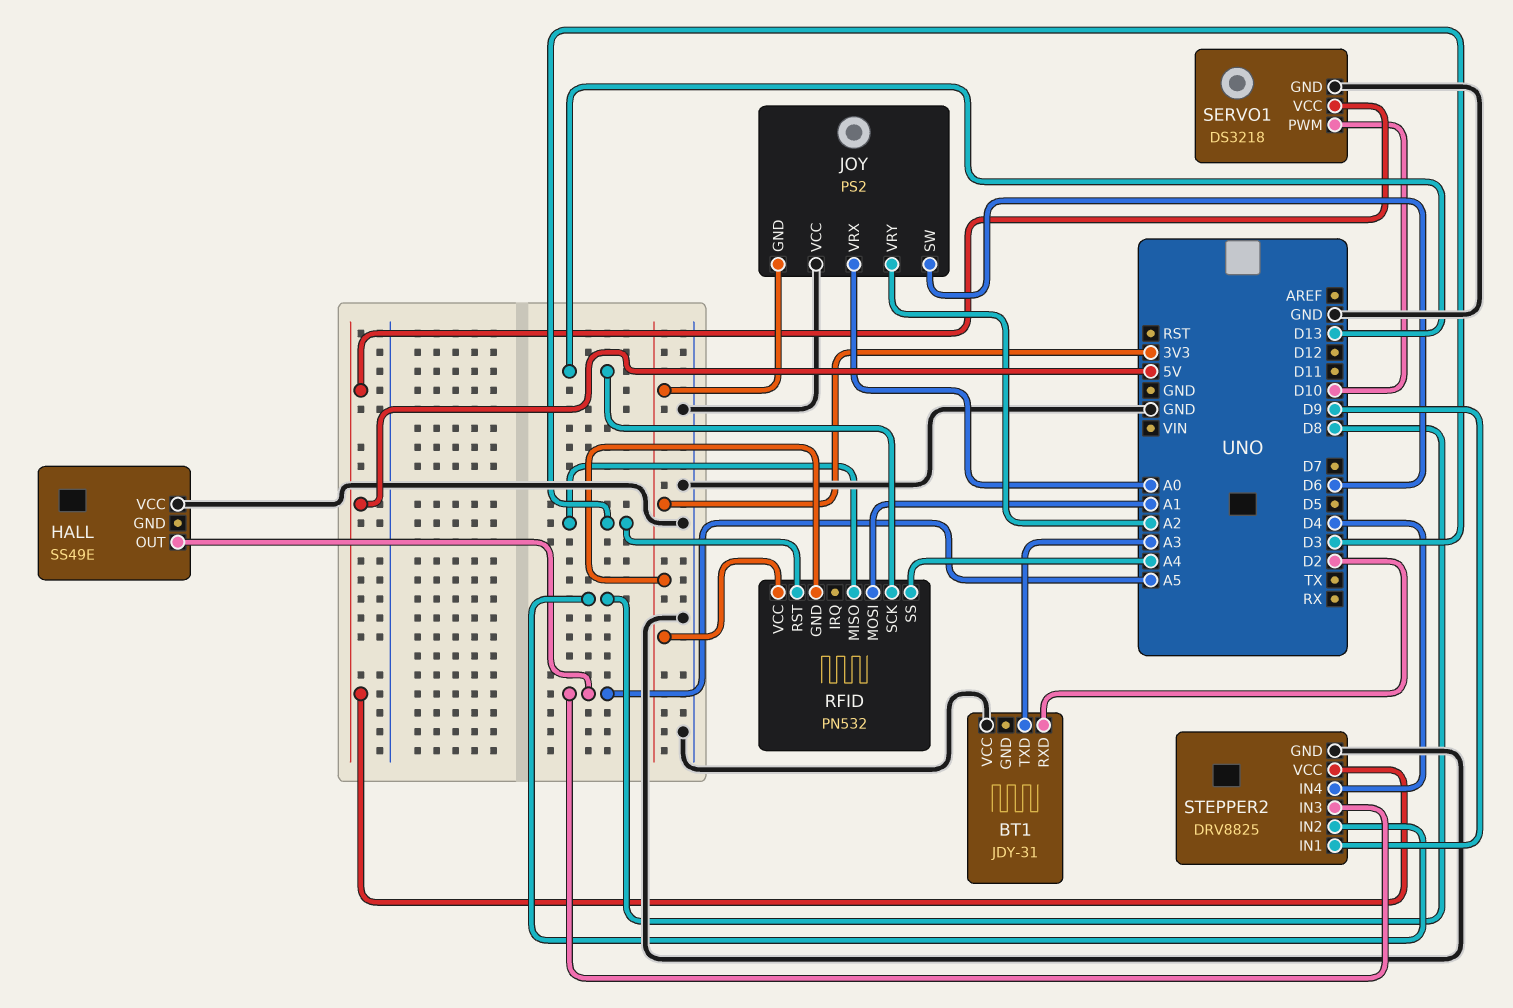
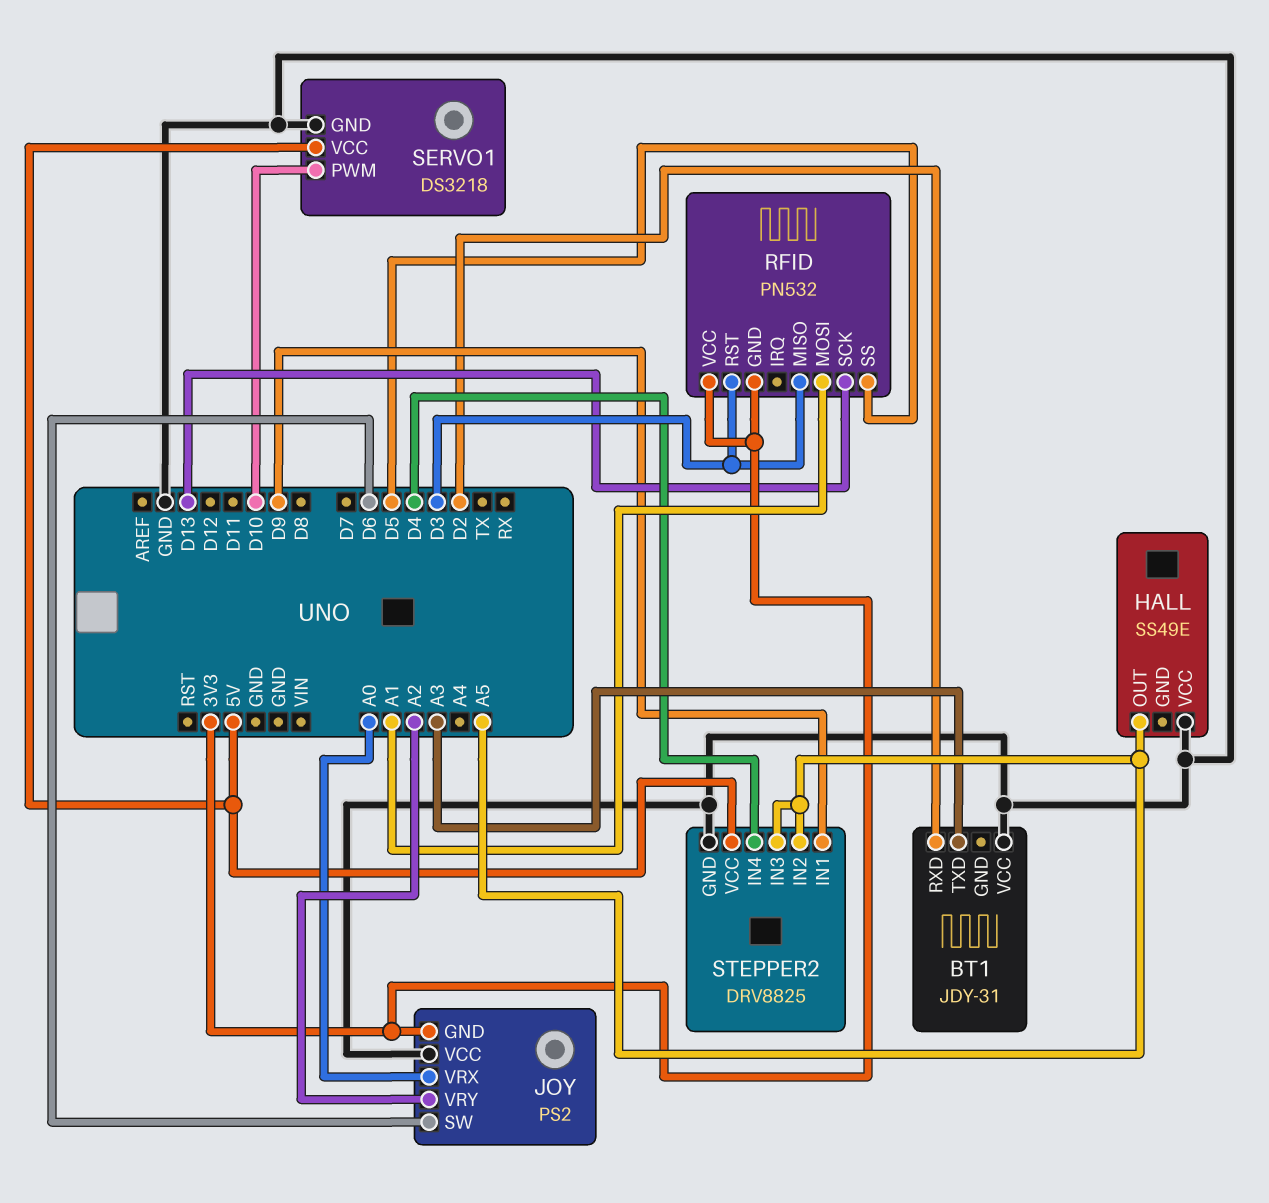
RFID pin SS: A4 -> D5
STEPPER2 pin IN2: D8 -> A5

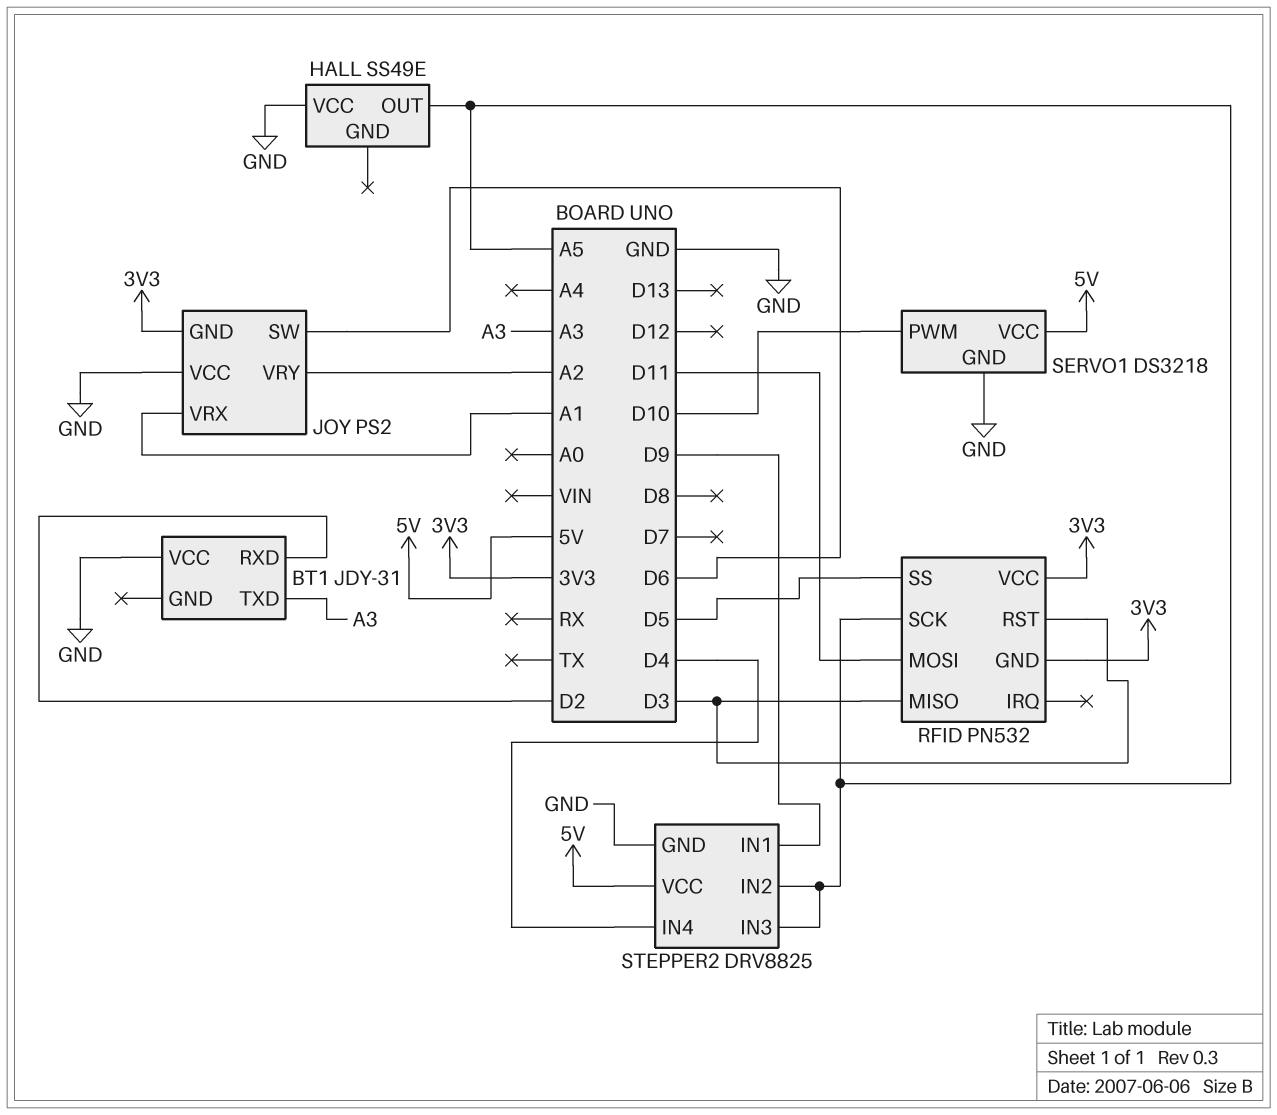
JOY pin VRX: A0 -> A1
RFID pin MOSI: A1 -> D11
RFID pin SCK: D13 -> A5

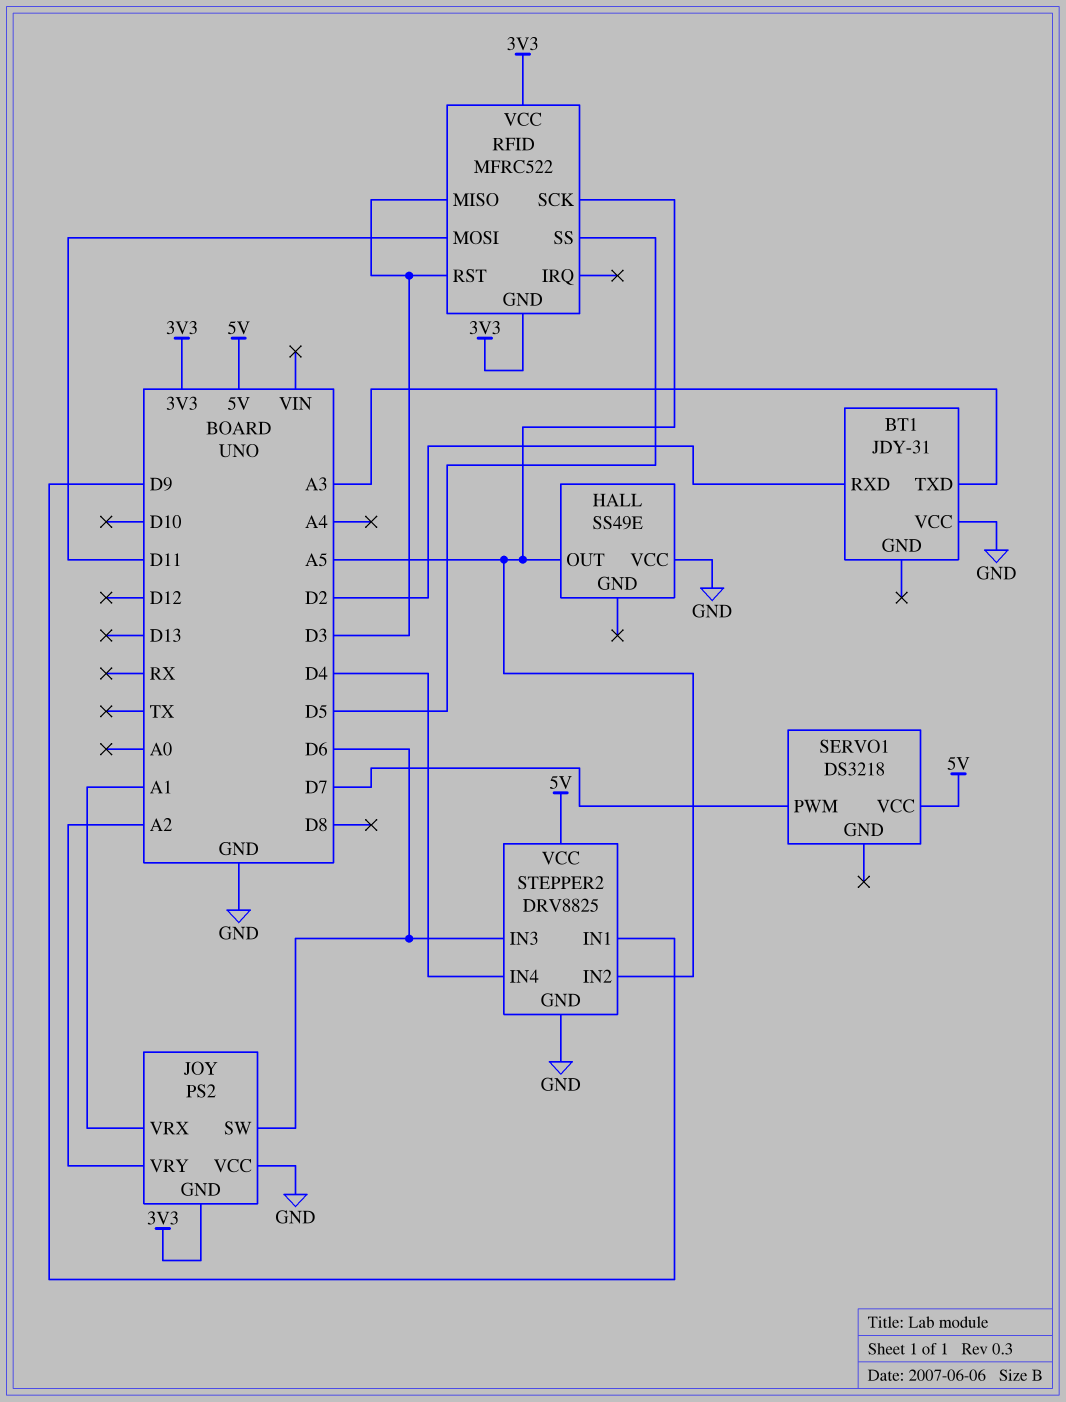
RFID: PN532 -> MFRC522
SERVO1 pin GND: GND -> none
SERVO1 pin PWM: D10 -> D7
STEPPER2 pin IN3: A5 -> D6

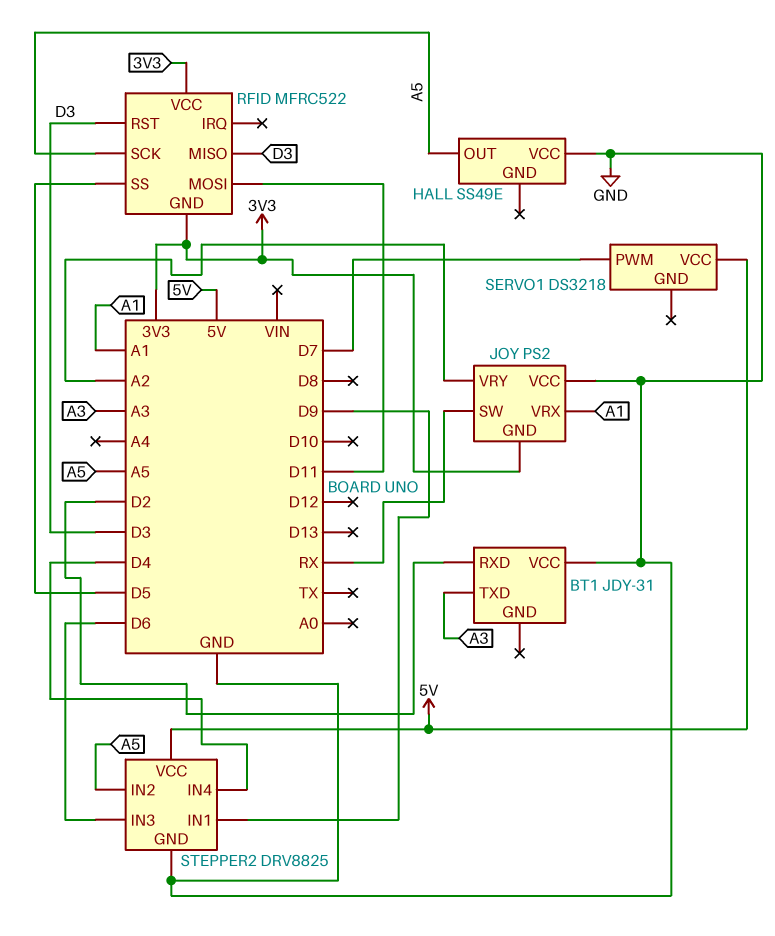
JOY pin SW: D6 -> RX

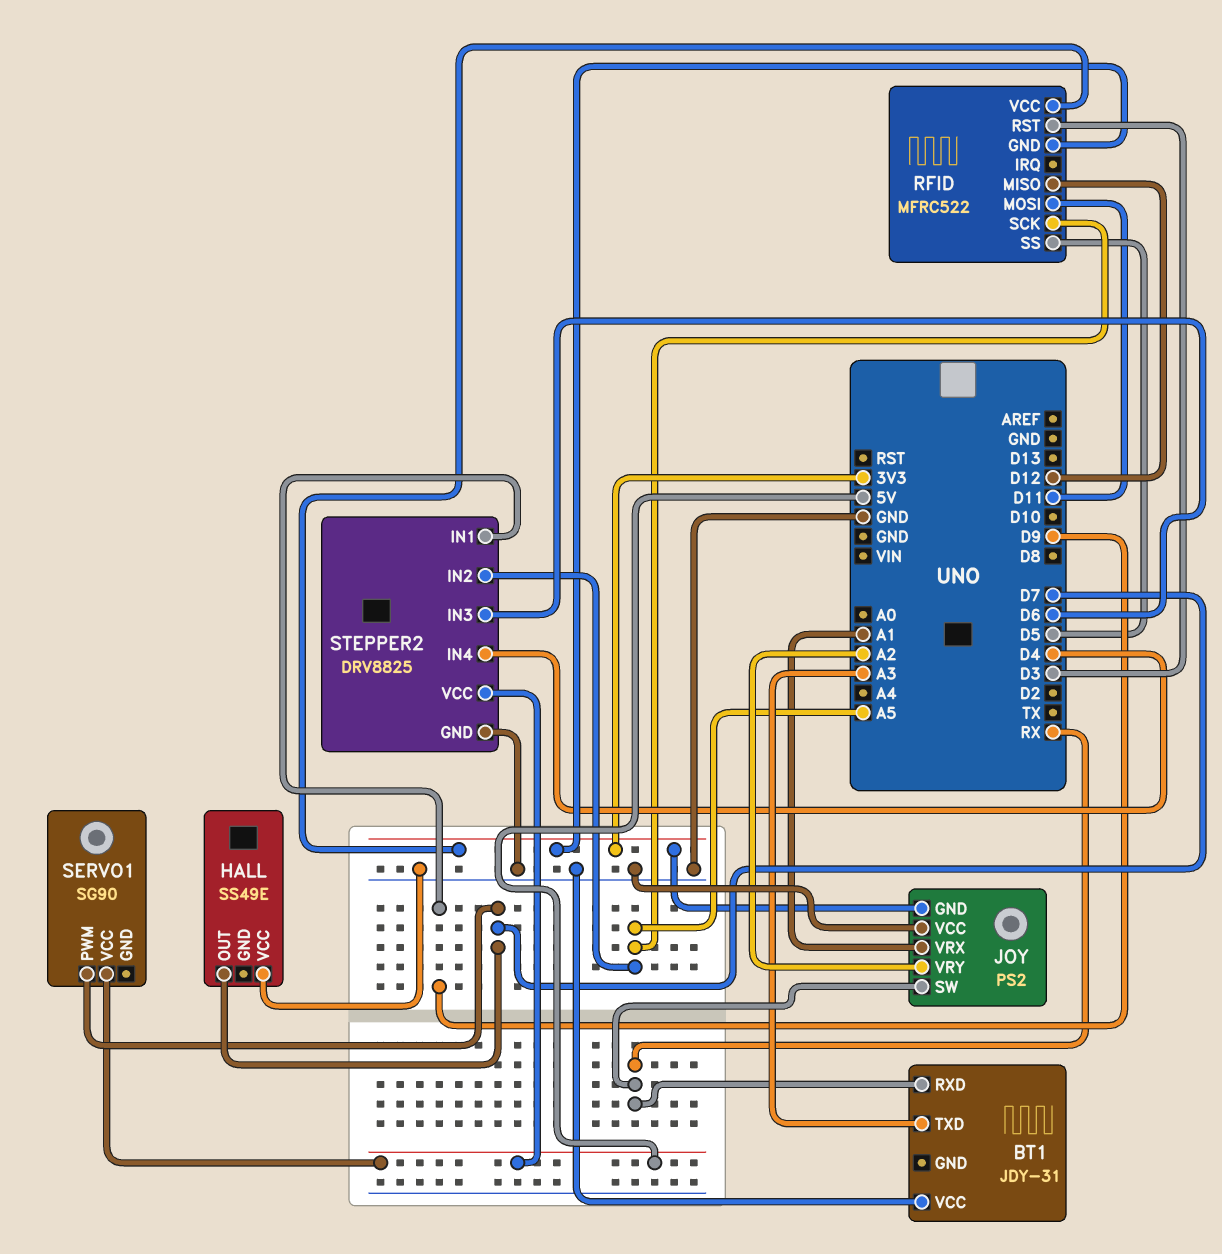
BT1 pin RXD: D2 -> RX
HALL pin OUT: A5 -> D7
RFID pin MISO: D3 -> D12
SERVO1: DS3218 -> SG90

